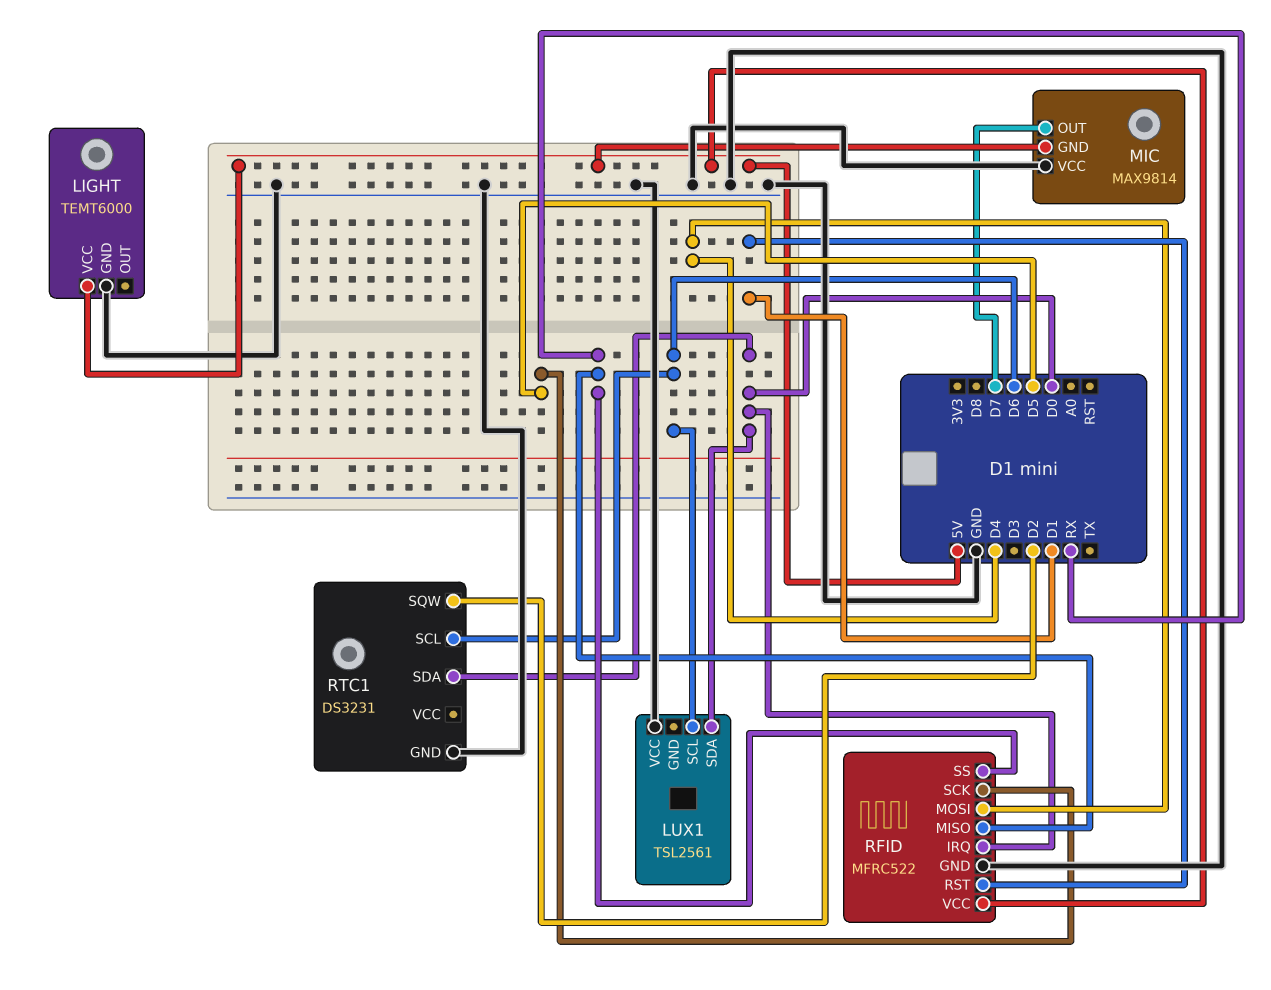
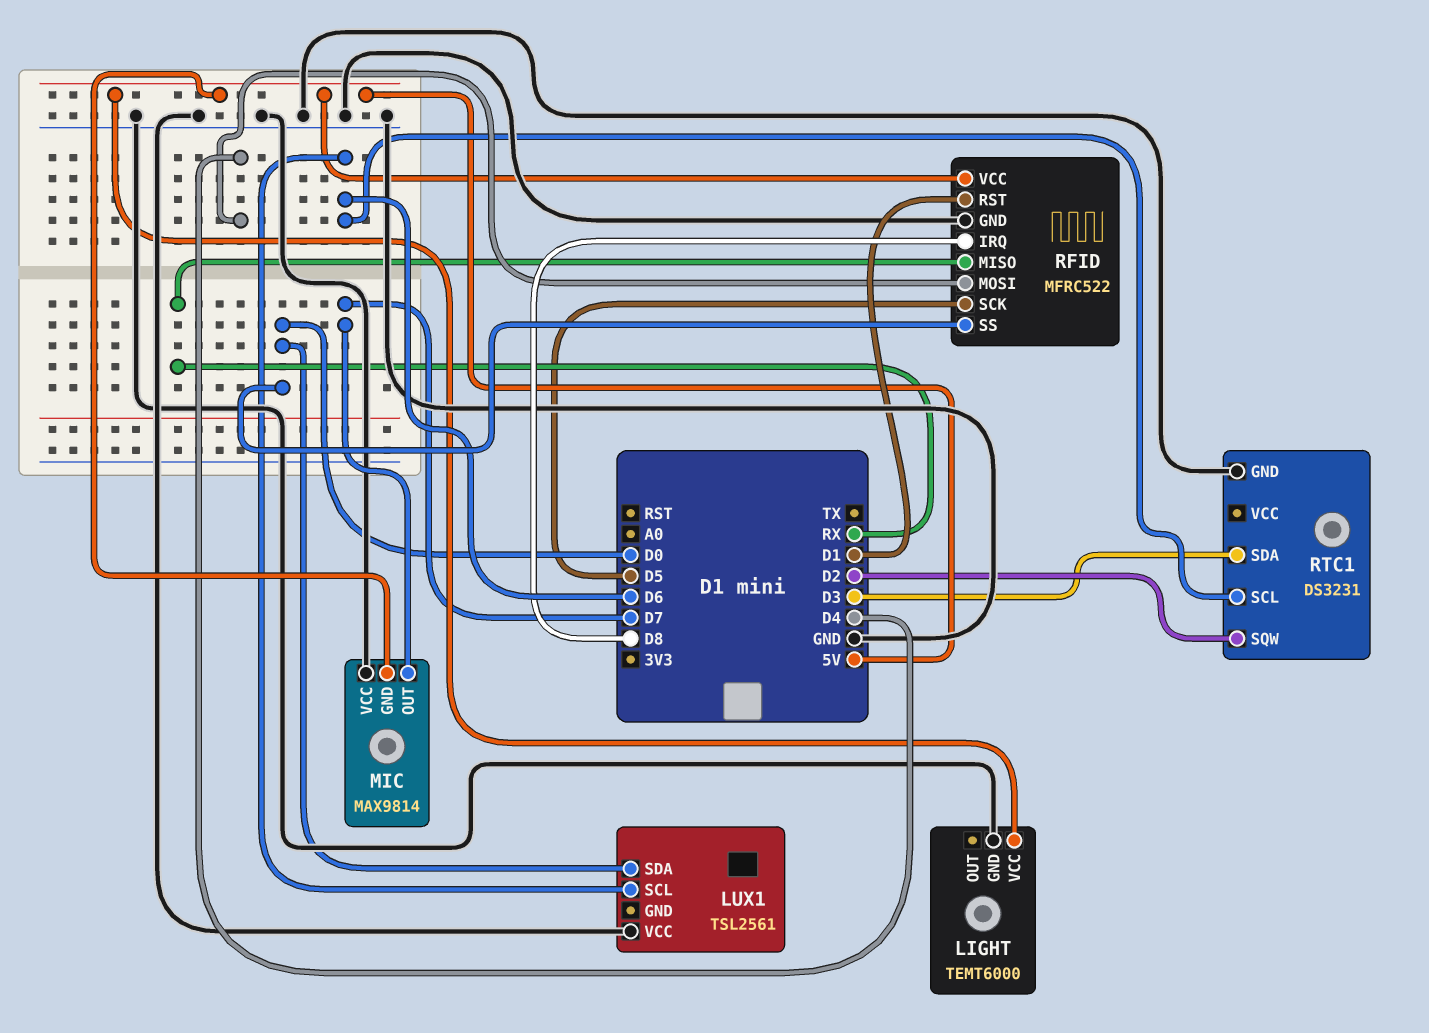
RFID pin IRQ: D0 -> D8
RFID pin SS: RX -> D0
RTC1 pin SDA: D0 -> D3

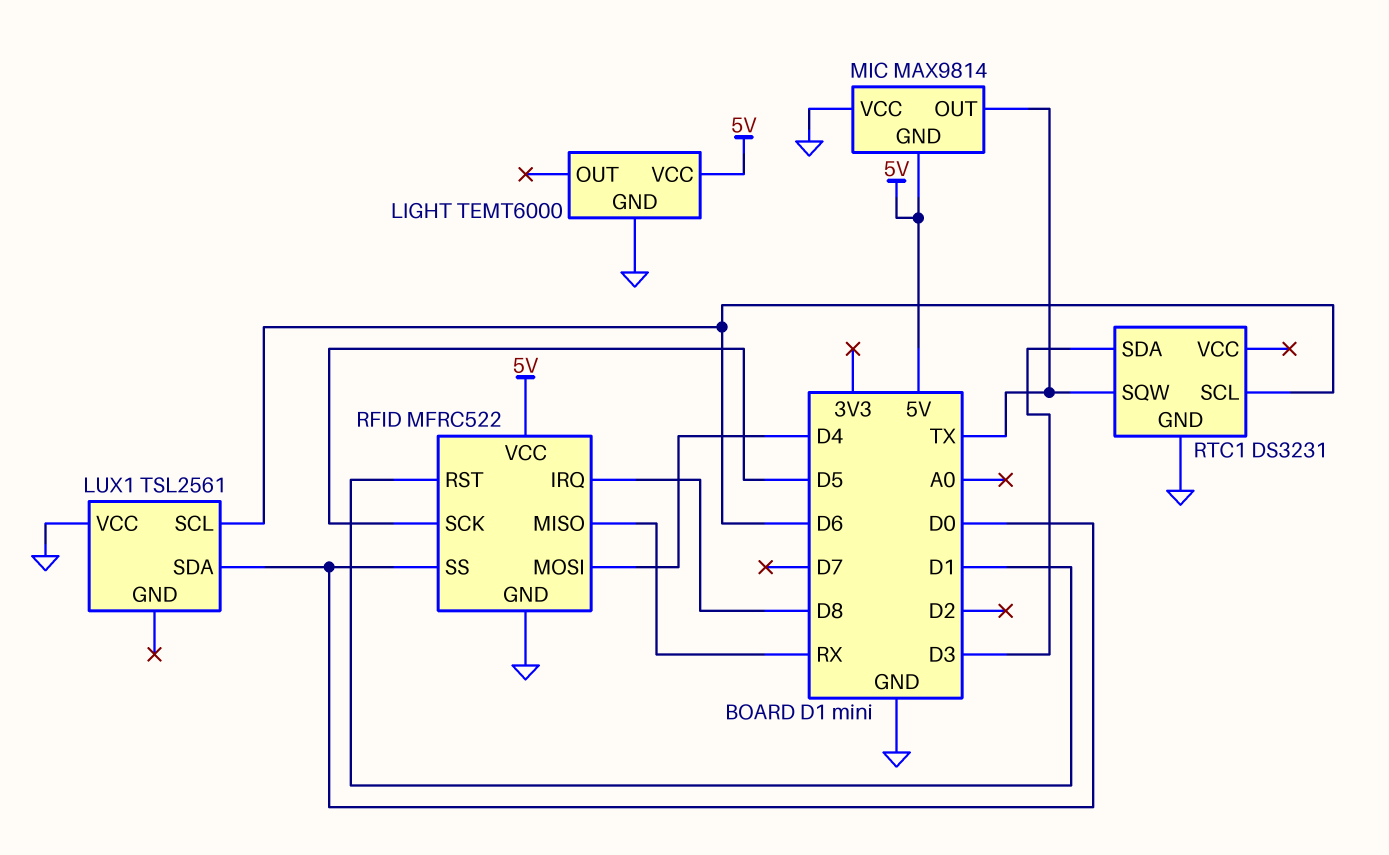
MIC pin OUT: D7 -> TX
RTC1 pin SQW: D2 -> TX

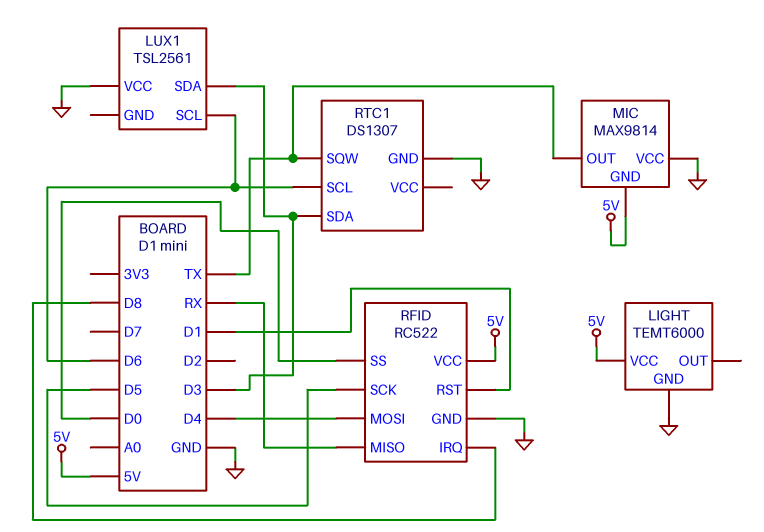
LUX1 pin SDA: D0 -> D3
RFID: MFRC522 -> RC522
RTC1: DS3231 -> DS1307

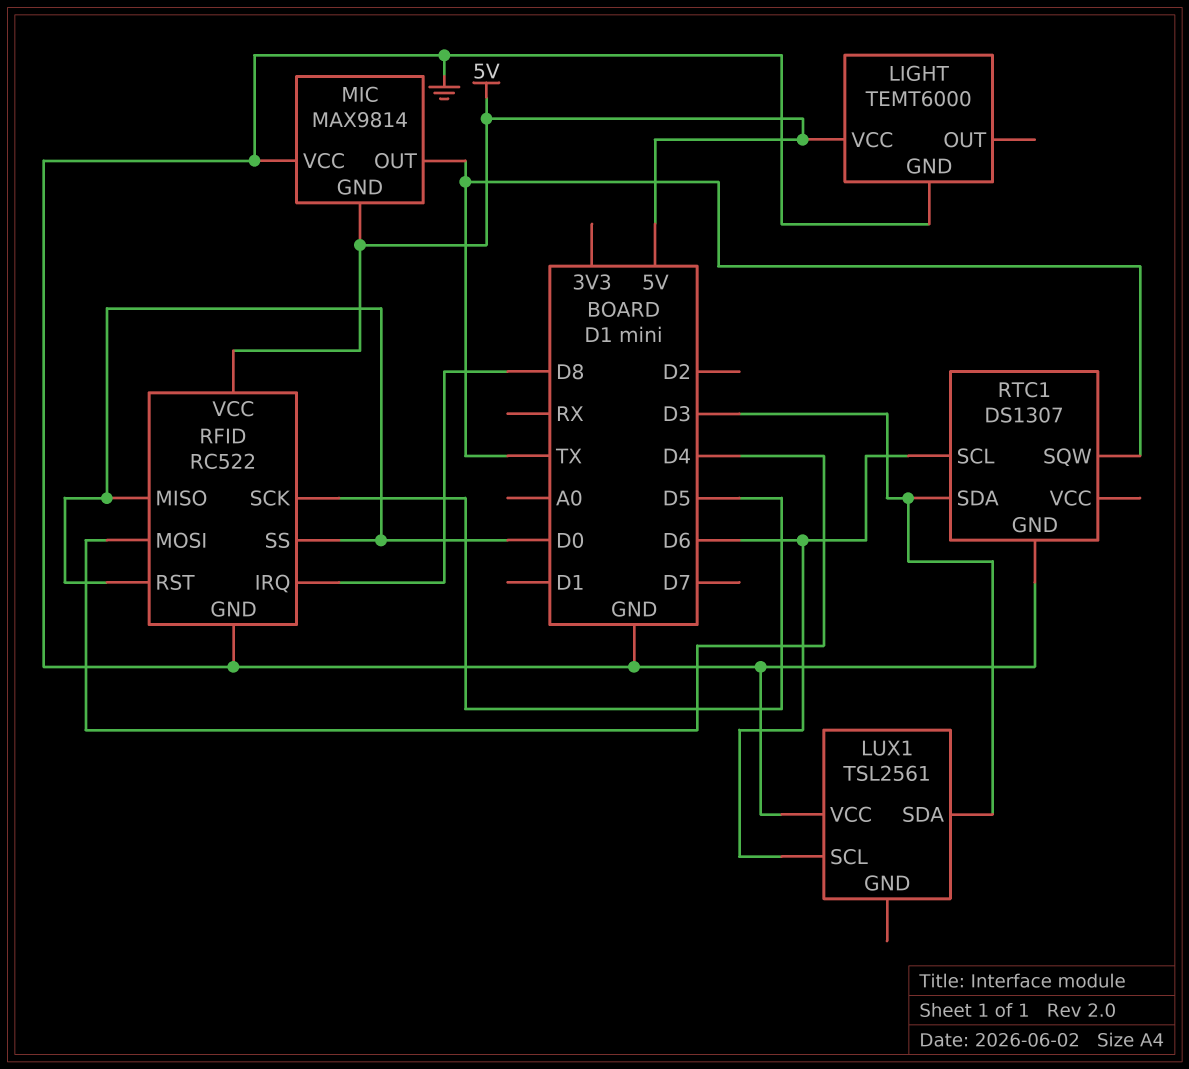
RFID pin MISO: RX -> D0
RFID pin RST: D1 -> D0

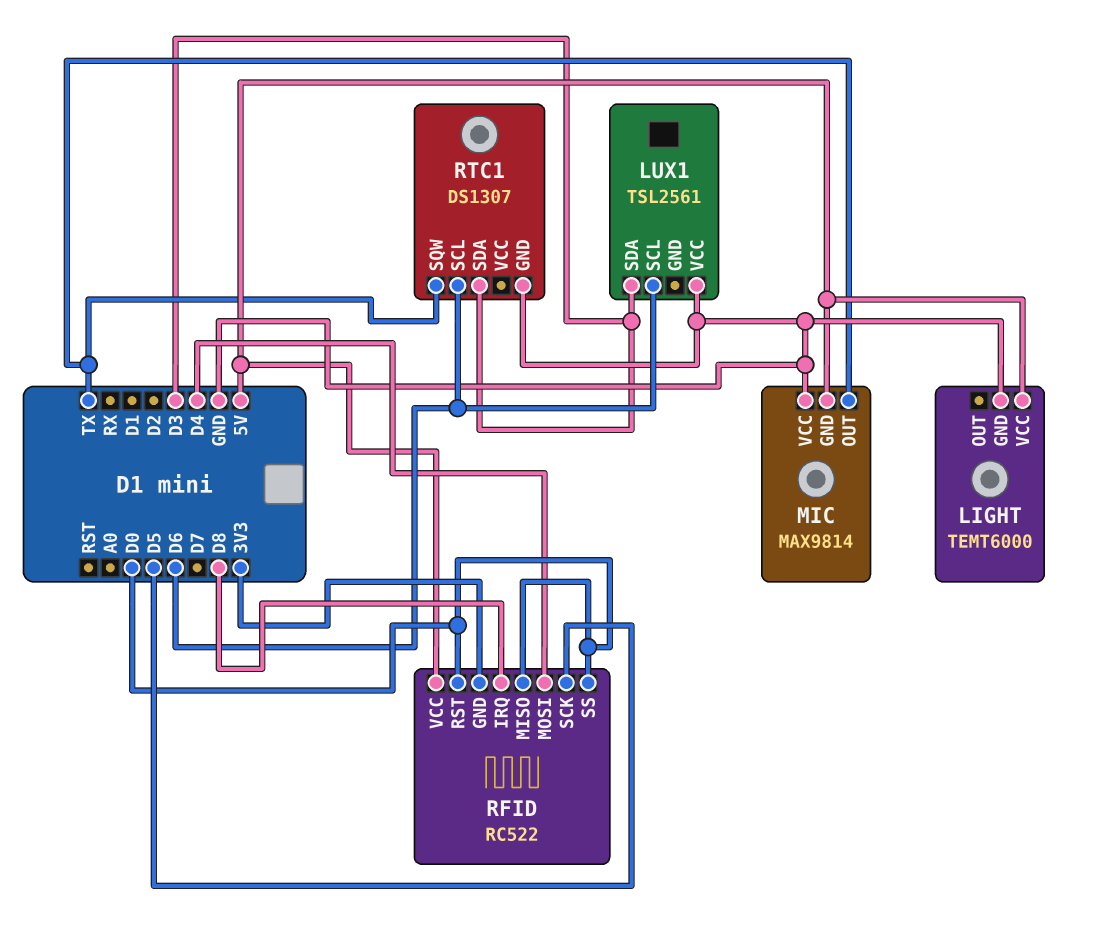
RFID pin GND: GND -> 3V3

